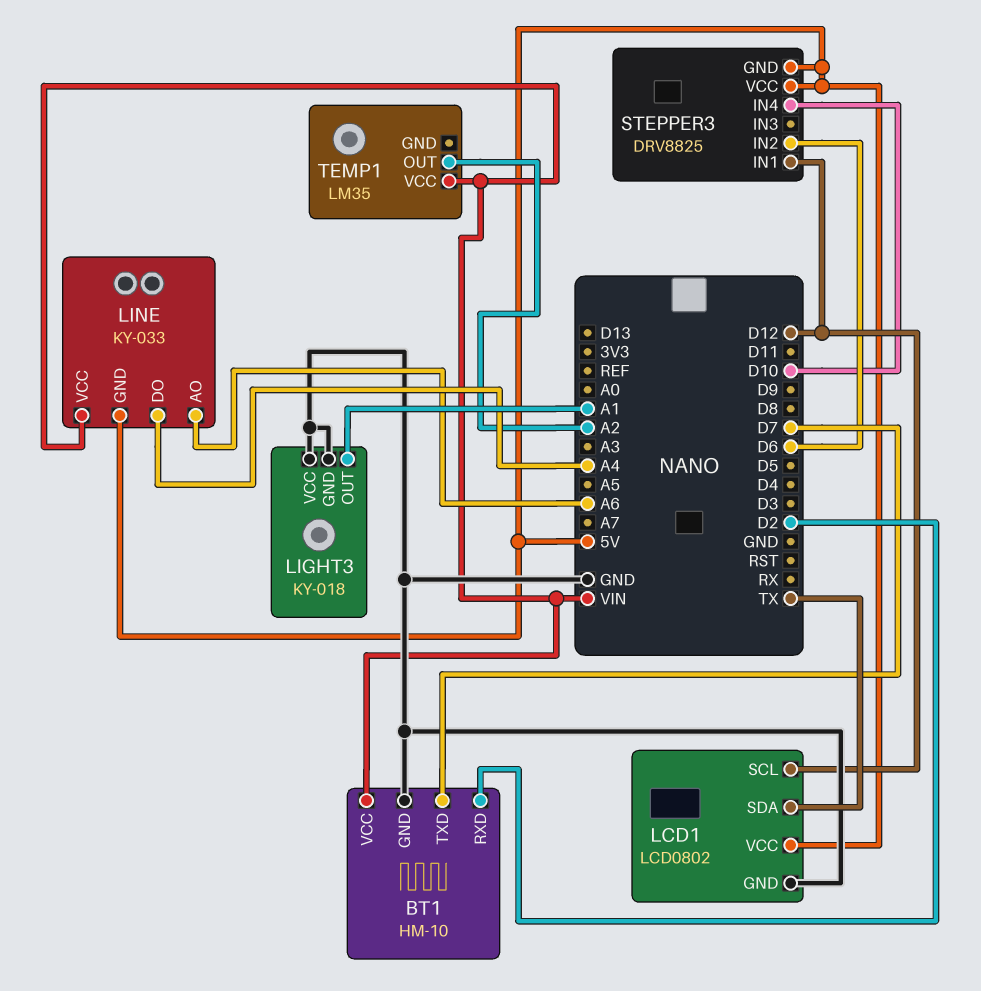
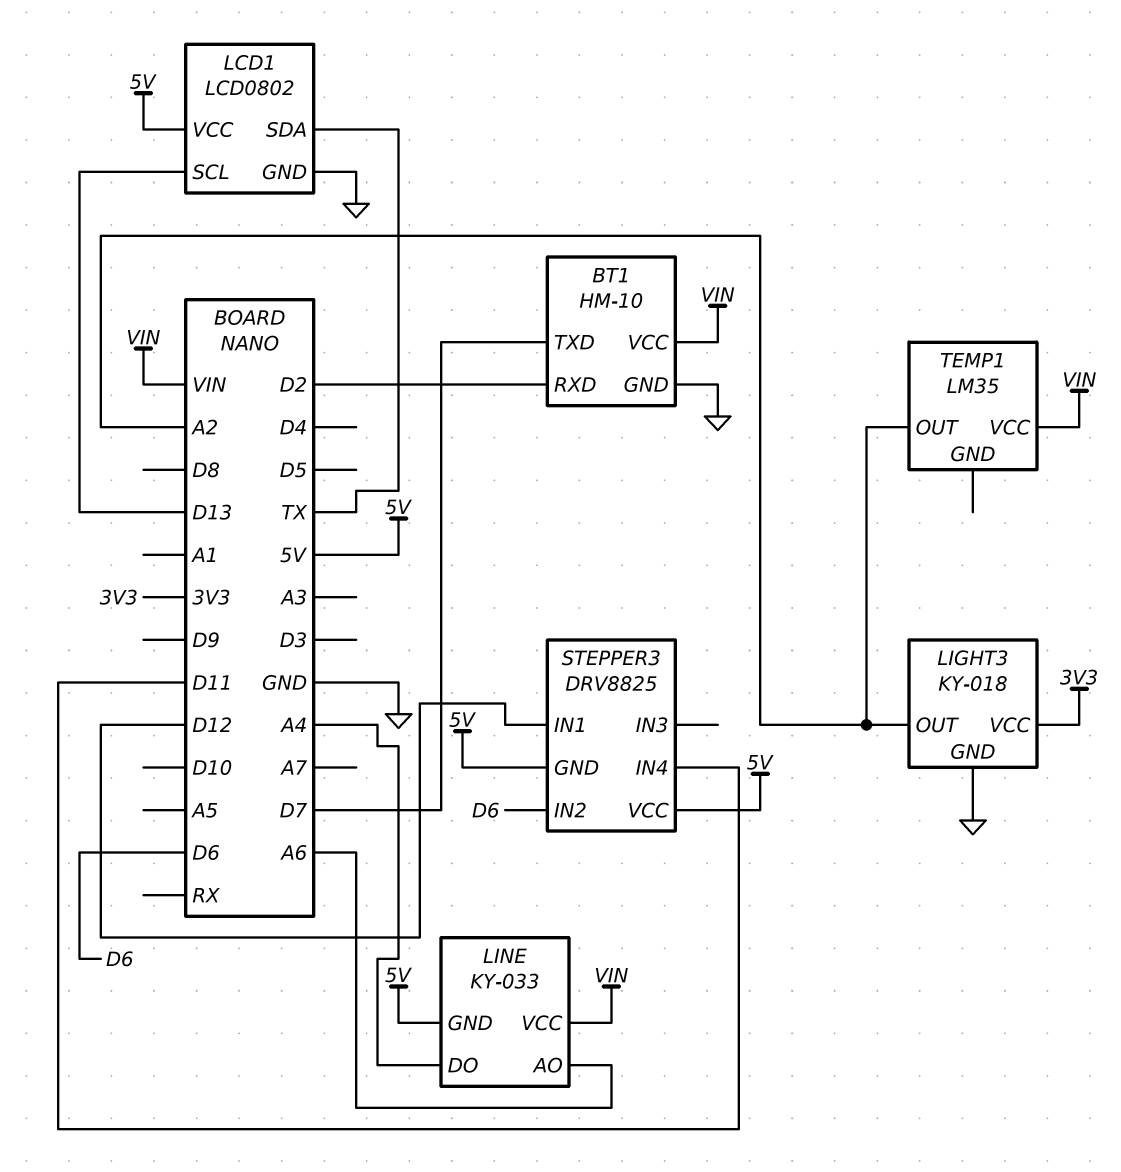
LCD1 pin SCL: D12 -> D13
LIGHT3 pin OUT: A1 -> A2
LIGHT3 pin VCC: GND -> 3V3
STEPPER3 pin IN4: D10 -> D11

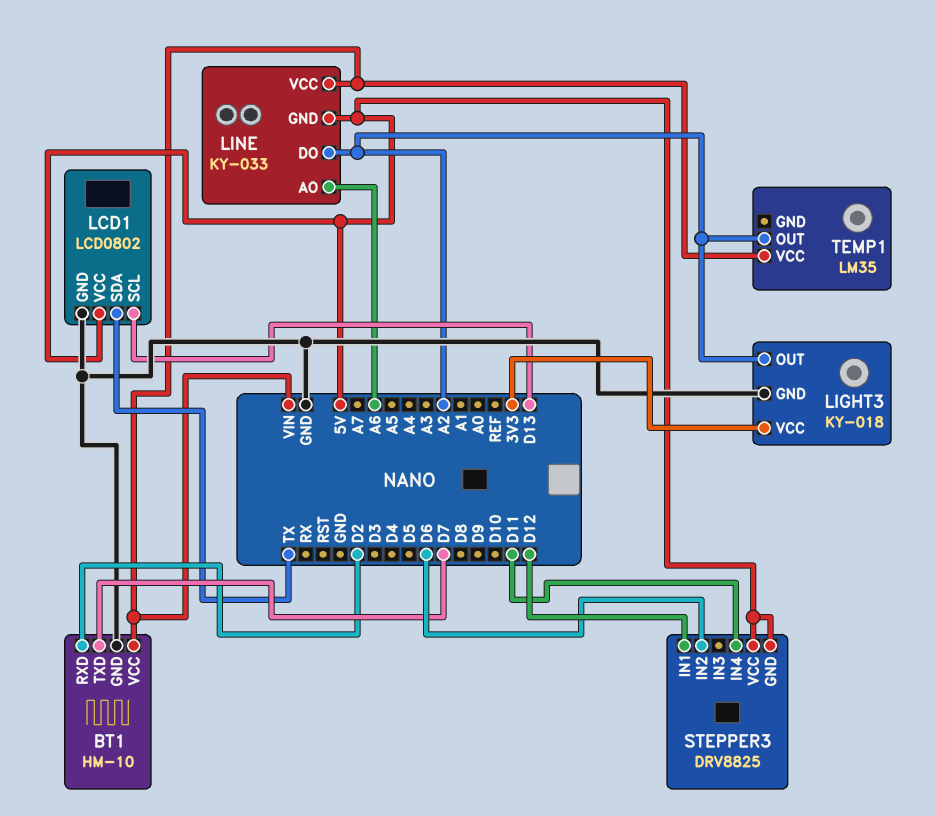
LINE pin DO: A4 -> A2

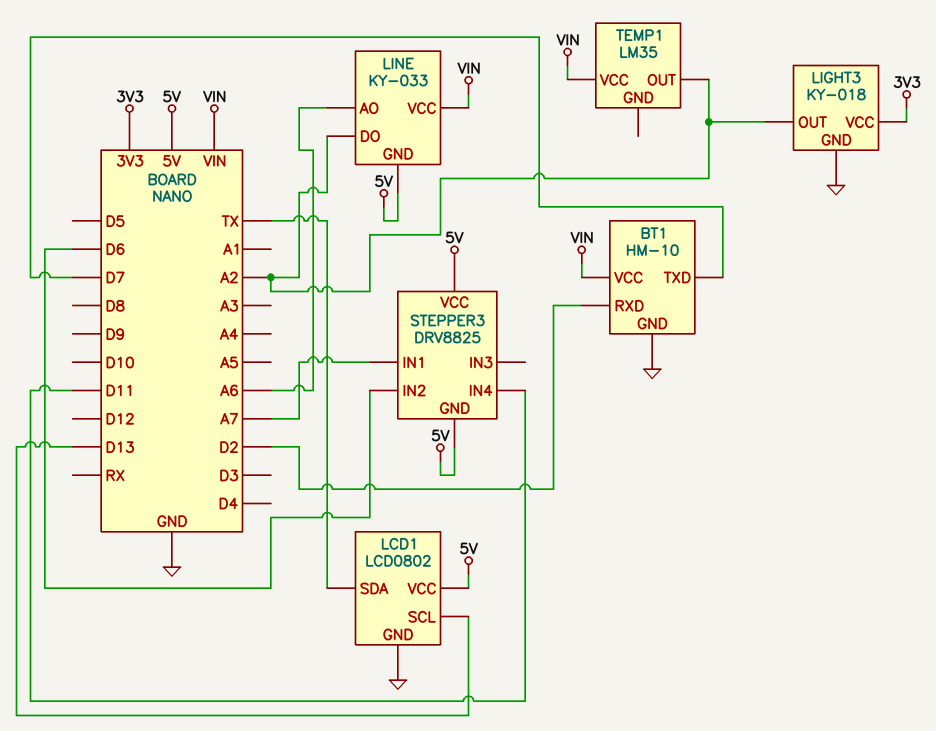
STEPPER3 pin IN1: D12 -> A7

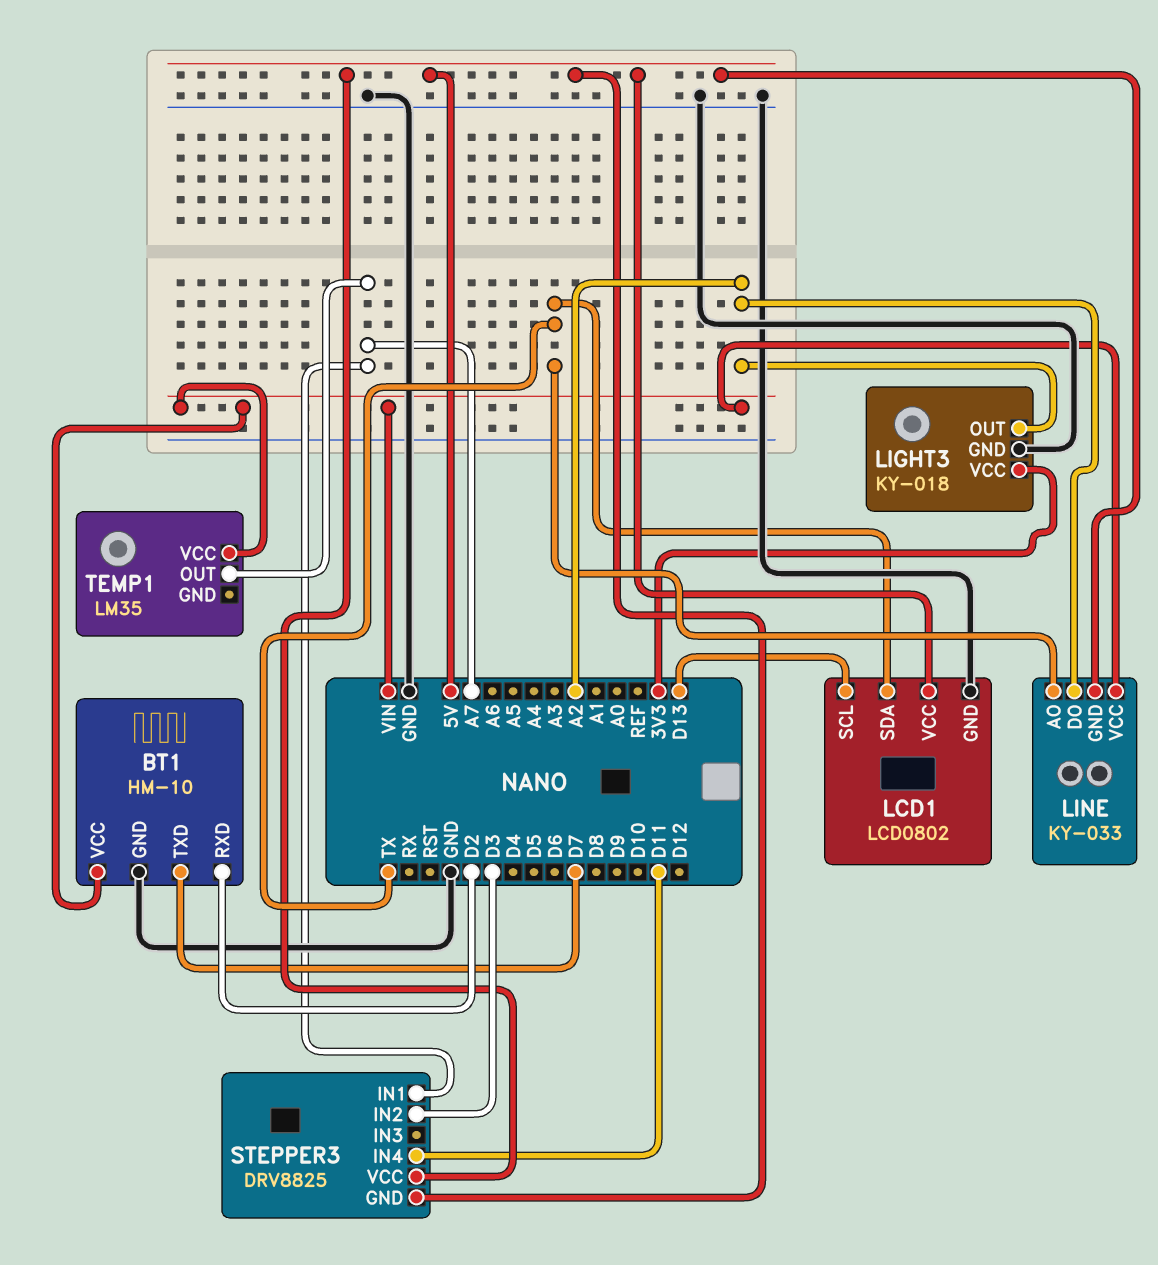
LINE pin AO: A6 -> TX
STEPPER3 pin IN2: D6 -> D3
TEMP1 pin OUT: A2 -> A7

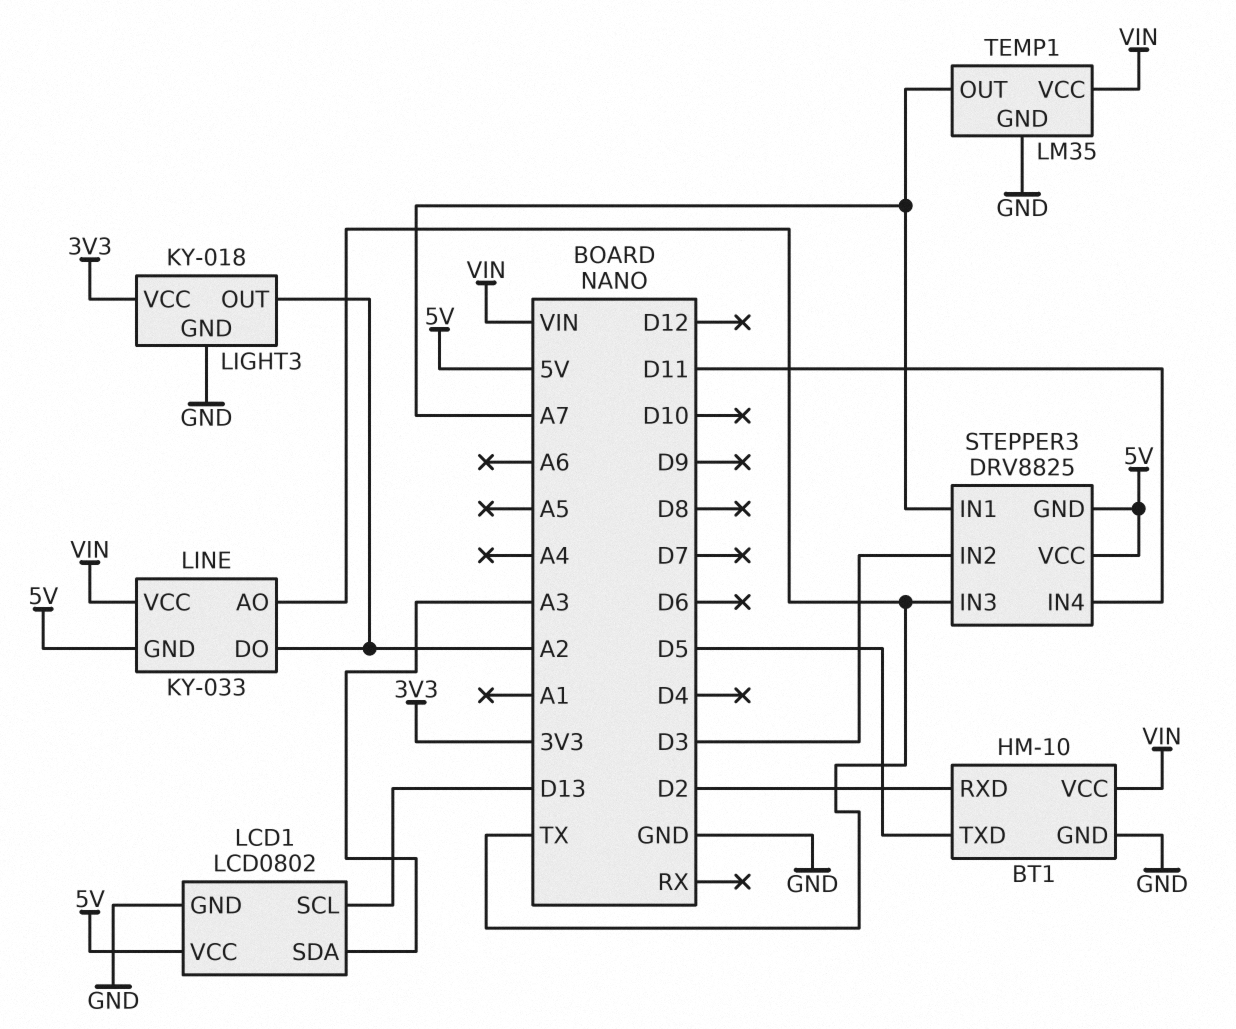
BT1 pin TXD: D7 -> D5
LCD1 pin SDA: TX -> A3
STEPPER3 pin IN3: none -> TX
TEMP1 pin GND: none -> GND

